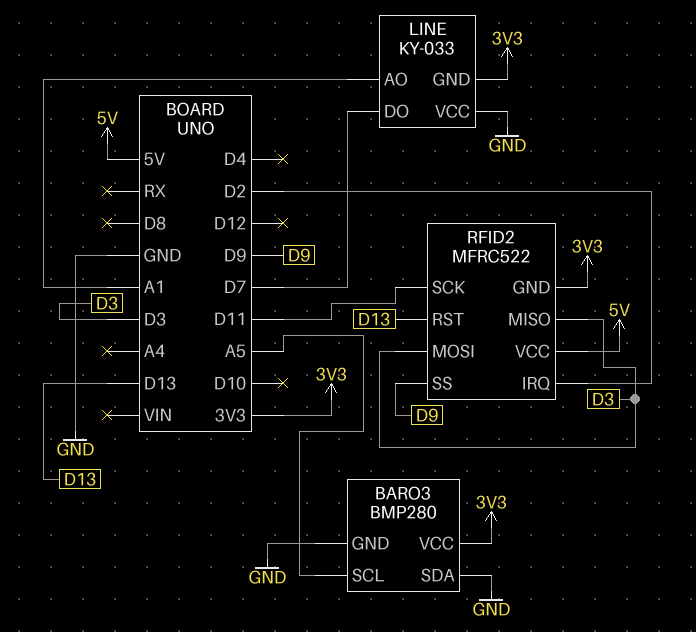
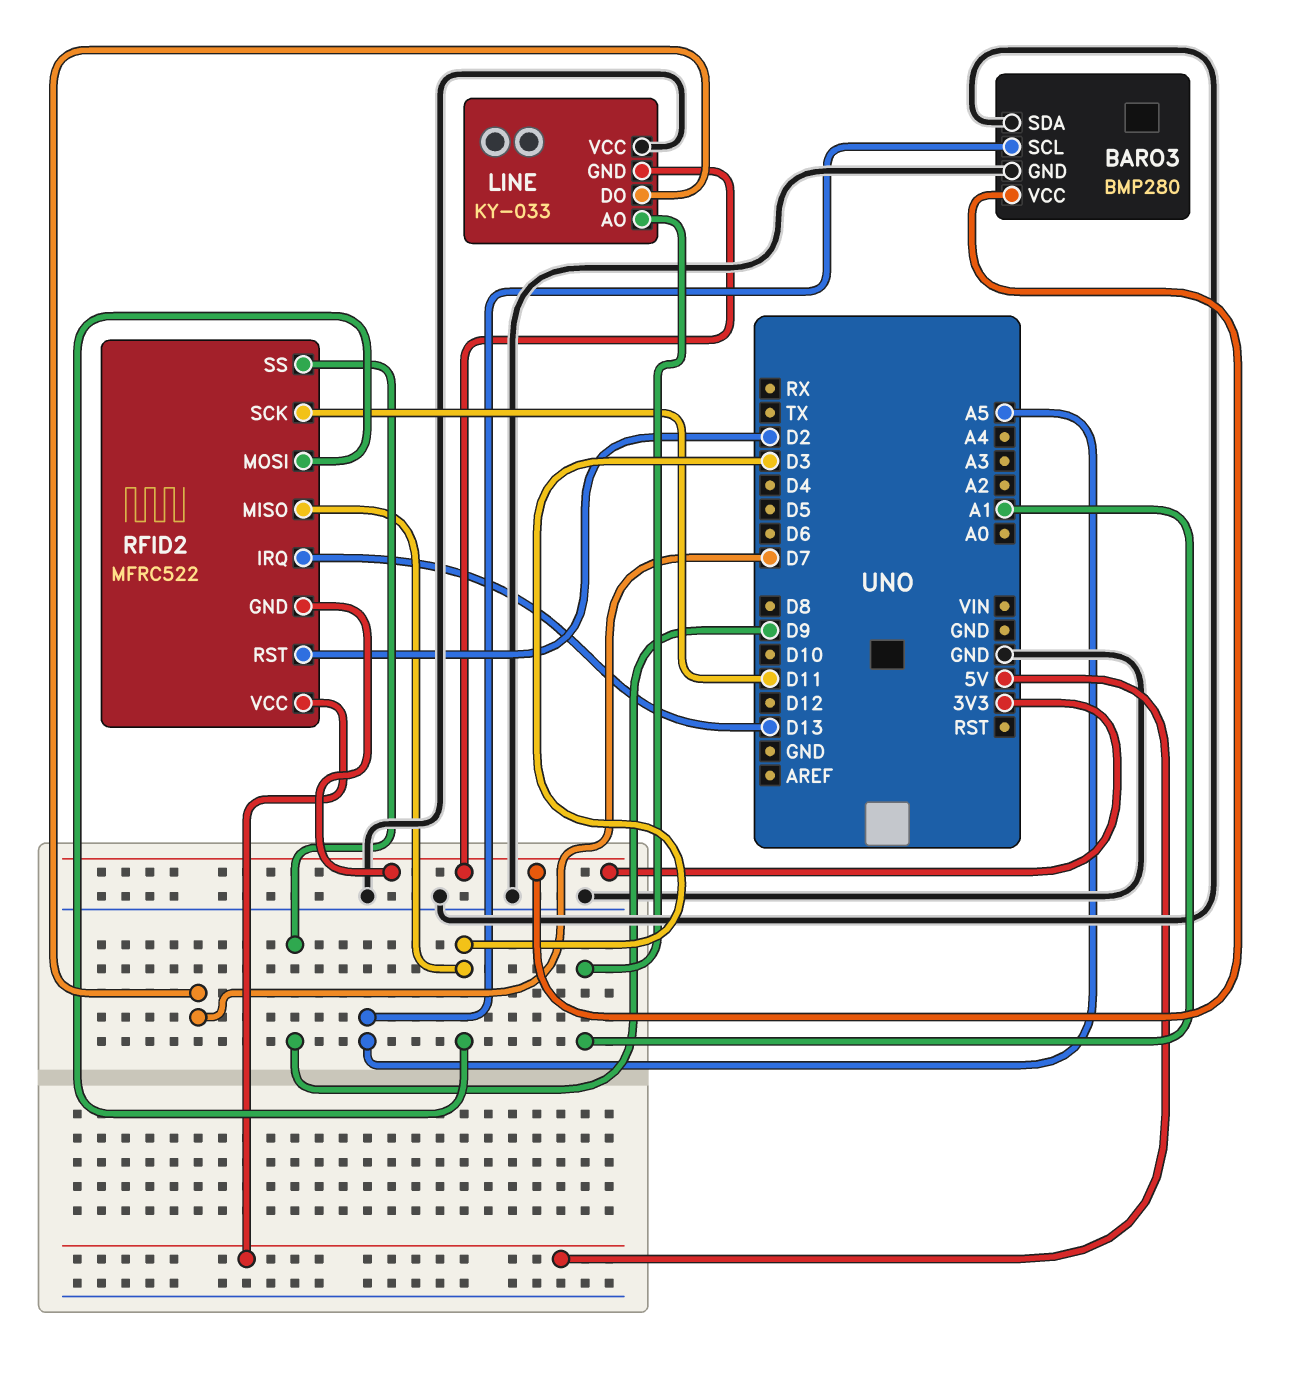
RFID2 pin IRQ: D2 -> D13
RFID2 pin RST: D13 -> D2

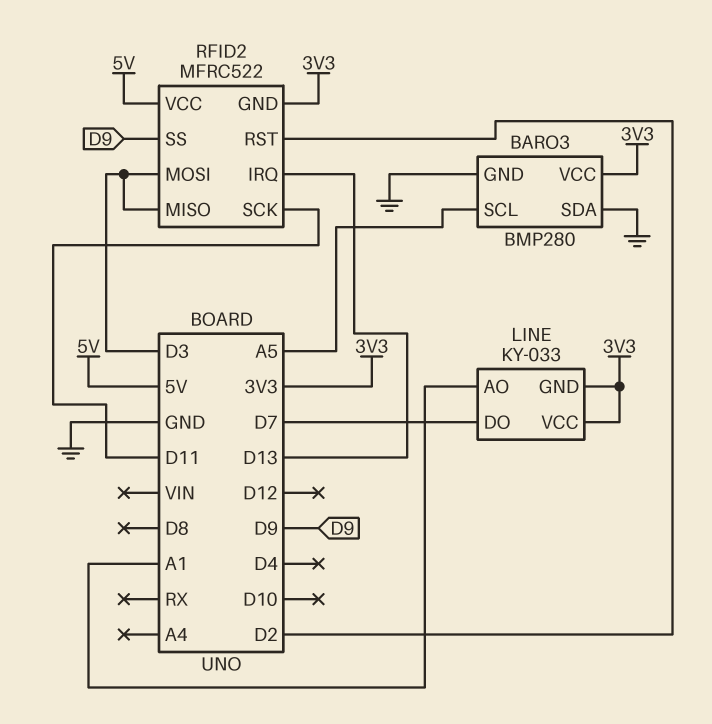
LINE pin VCC: GND -> 3V3

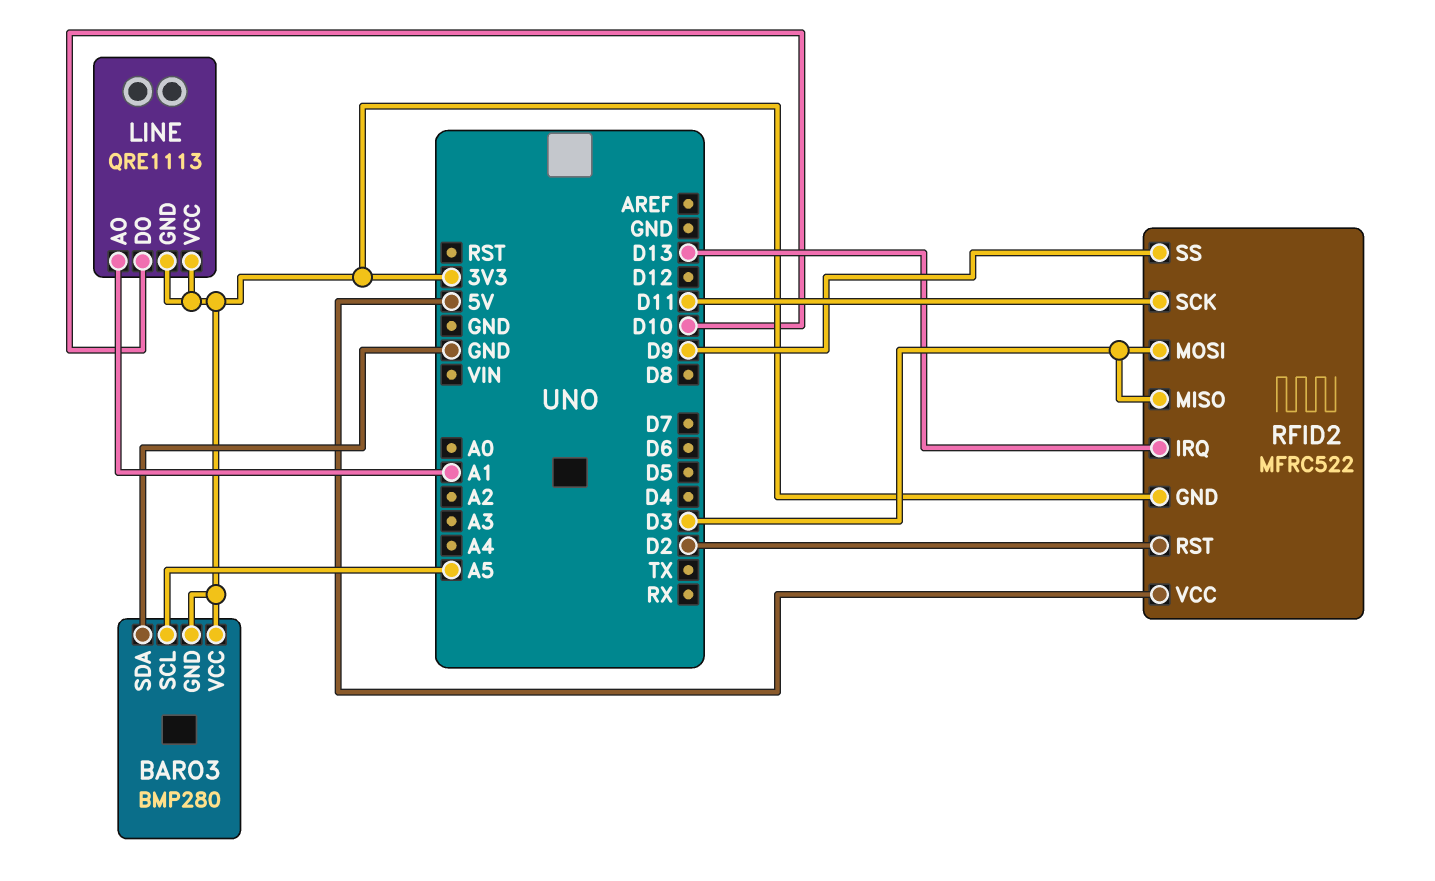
BARO3 pin GND: GND -> 3V3
LINE: KY-033 -> QRE1113
LINE pin DO: D7 -> D10

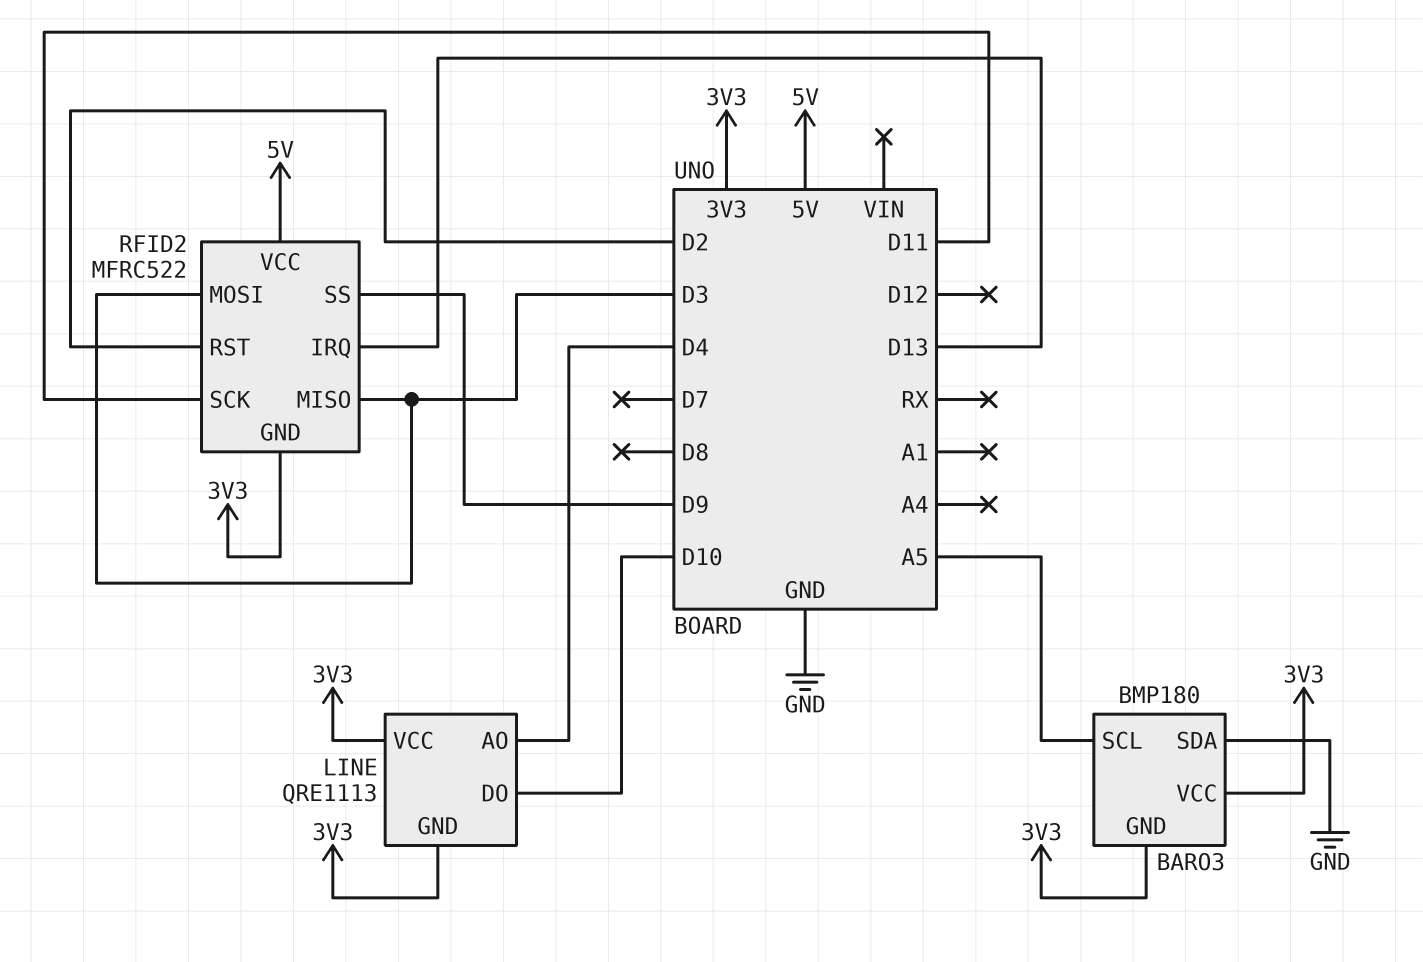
BARO3: BMP280 -> BMP180
LINE pin AO: A1 -> D4

